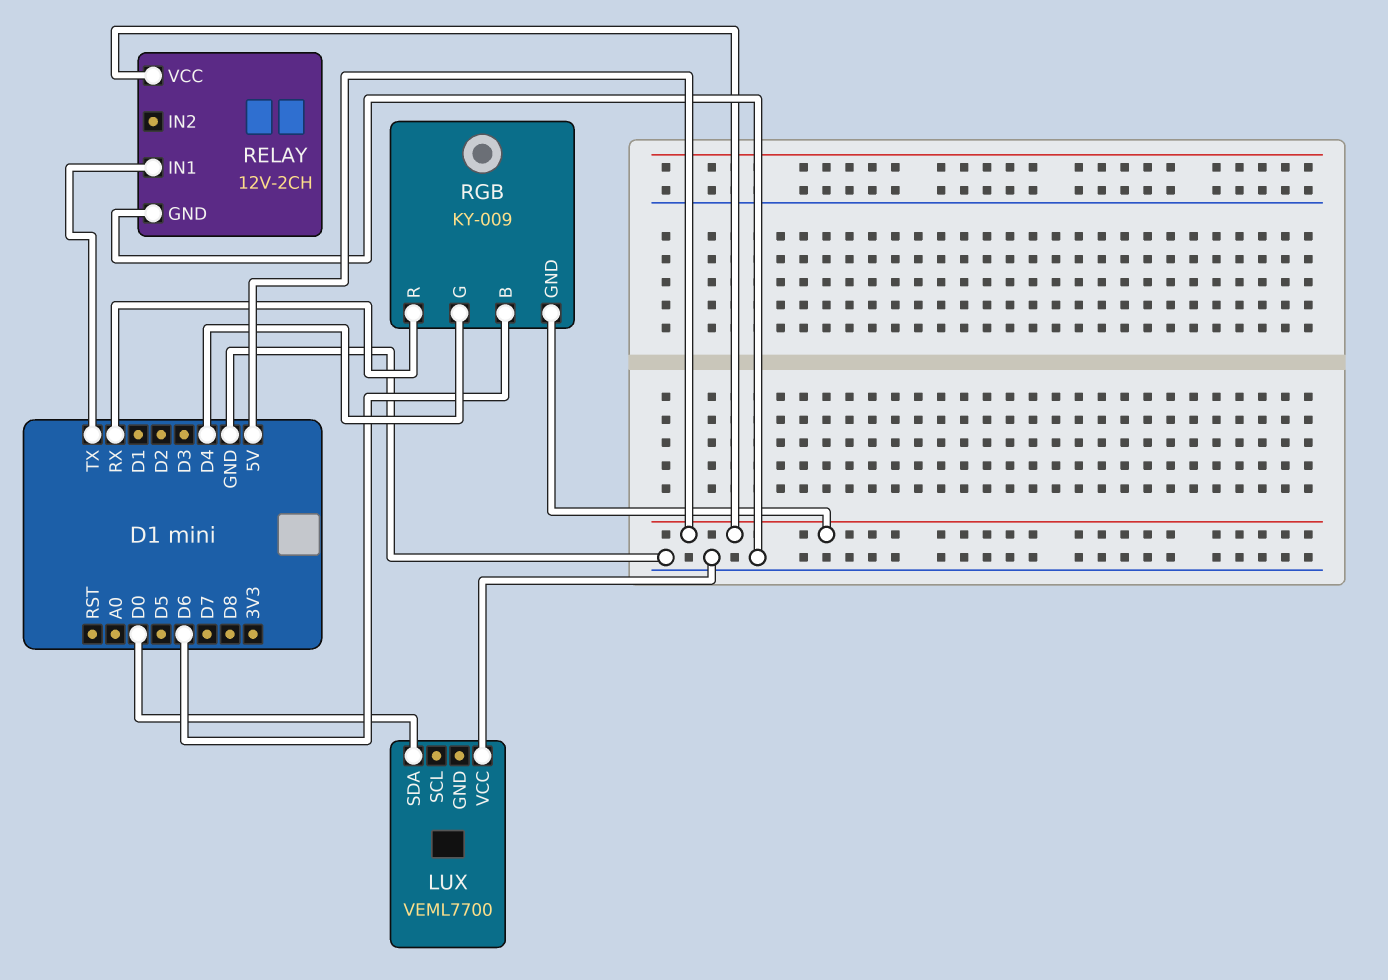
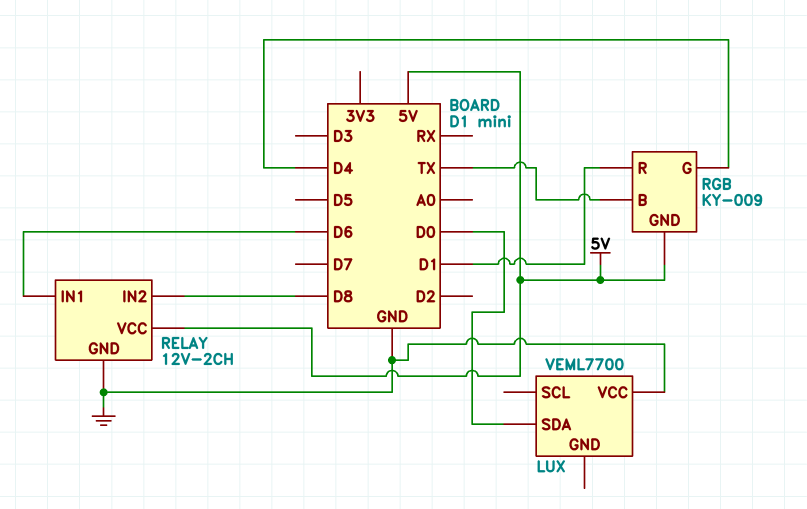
RELAY pin IN1: TX -> D6
RELAY pin IN2: none -> D8
RGB pin B: D6 -> TX
RGB pin R: RX -> D1

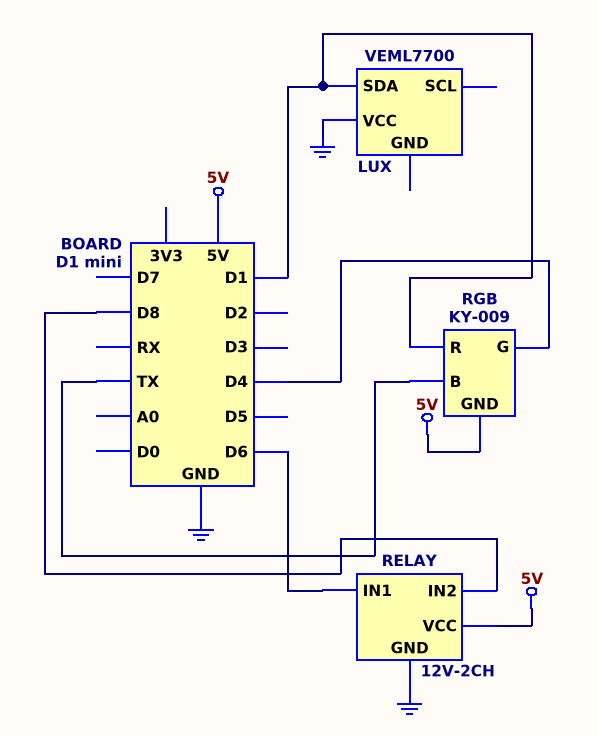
LUX pin SDA: D0 -> D1

